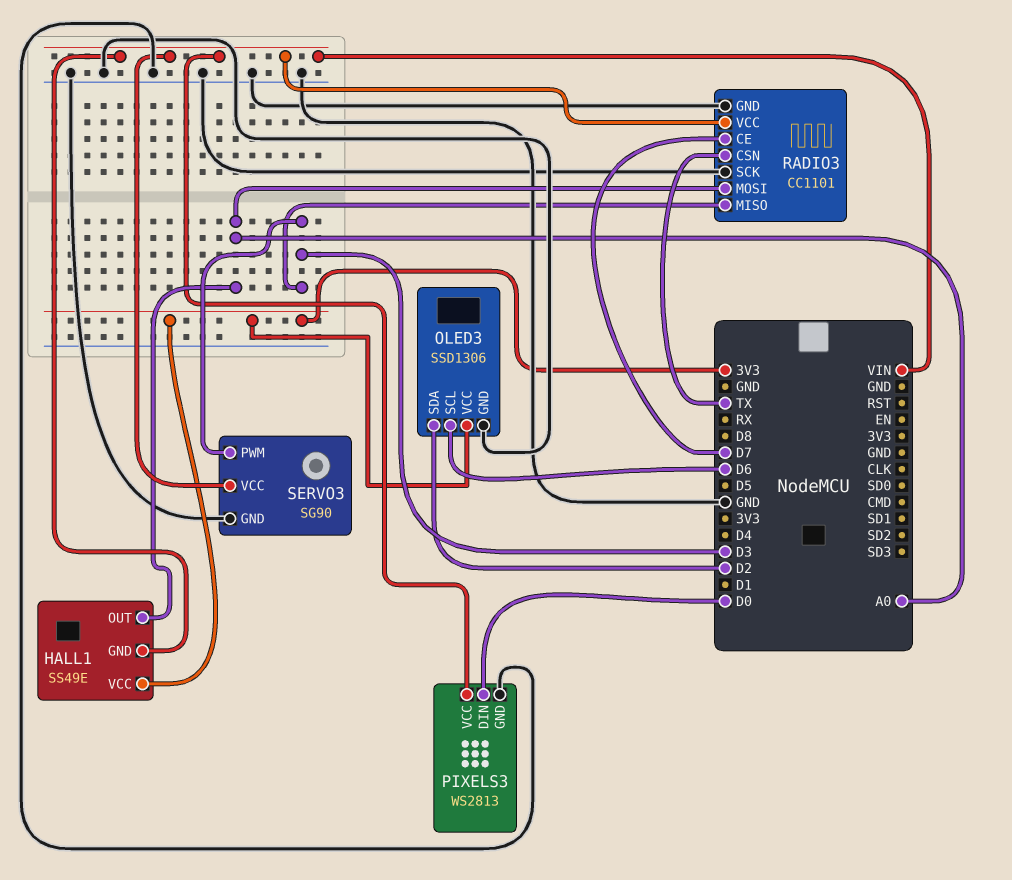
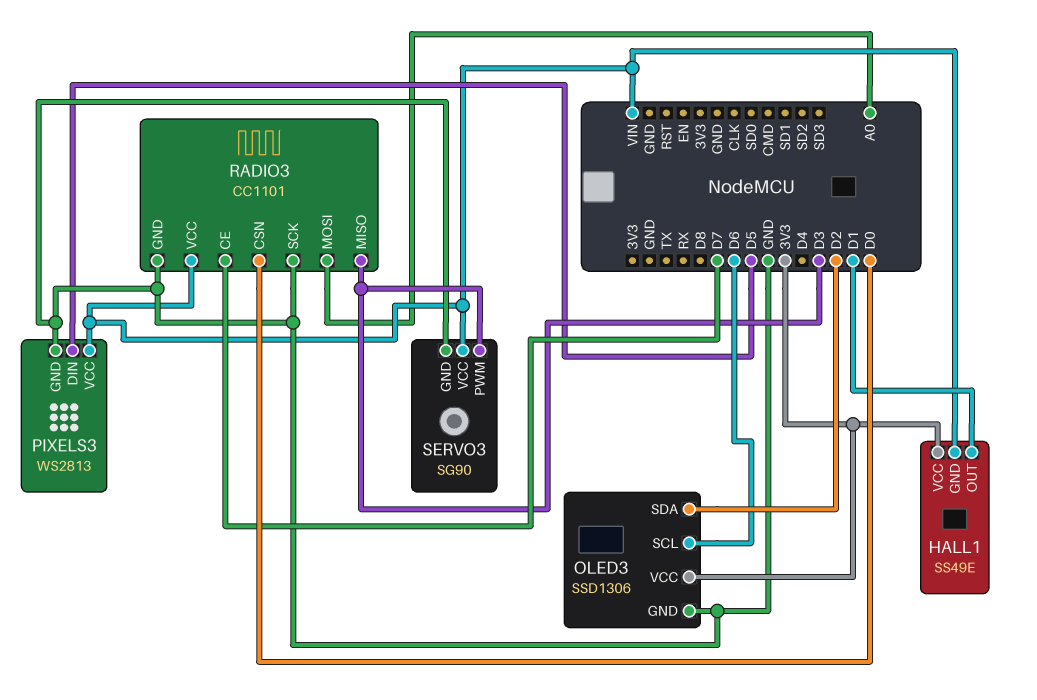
HALL1 pin OUT: A0 -> D1
PIXELS3 pin DIN: D0 -> D5
RADIO3 pin CSN: TX -> D0

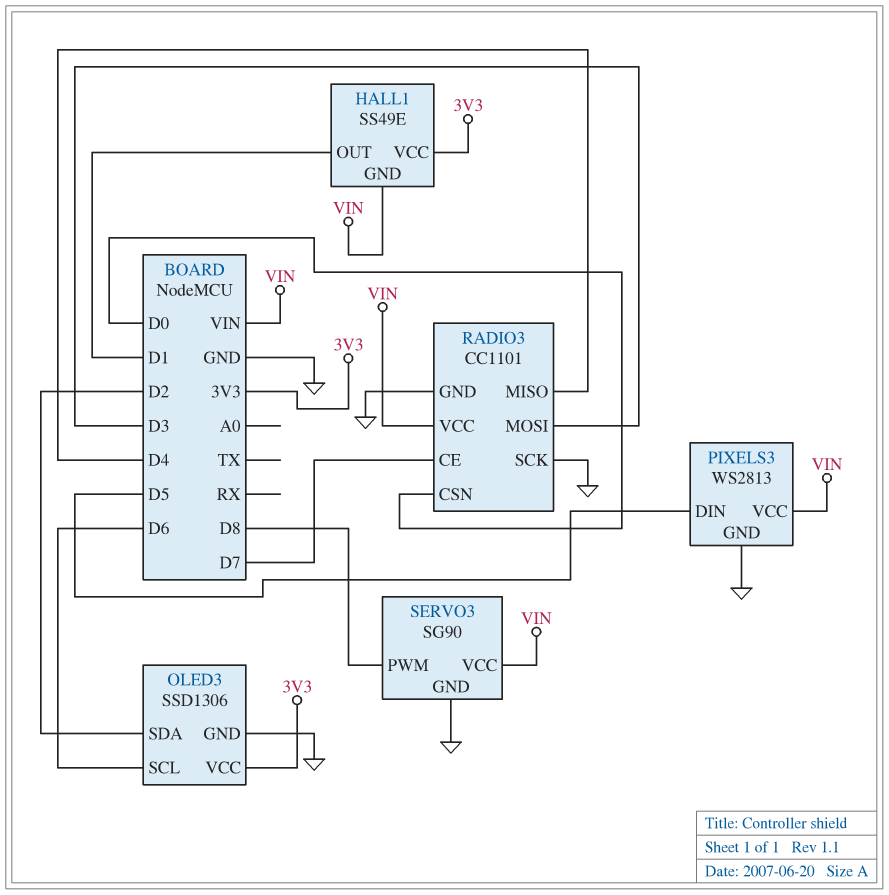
RADIO3 pin MISO: D3 -> D4
RADIO3 pin MOSI: A0 -> D3
SERVO3 pin PWM: D3 -> D8

